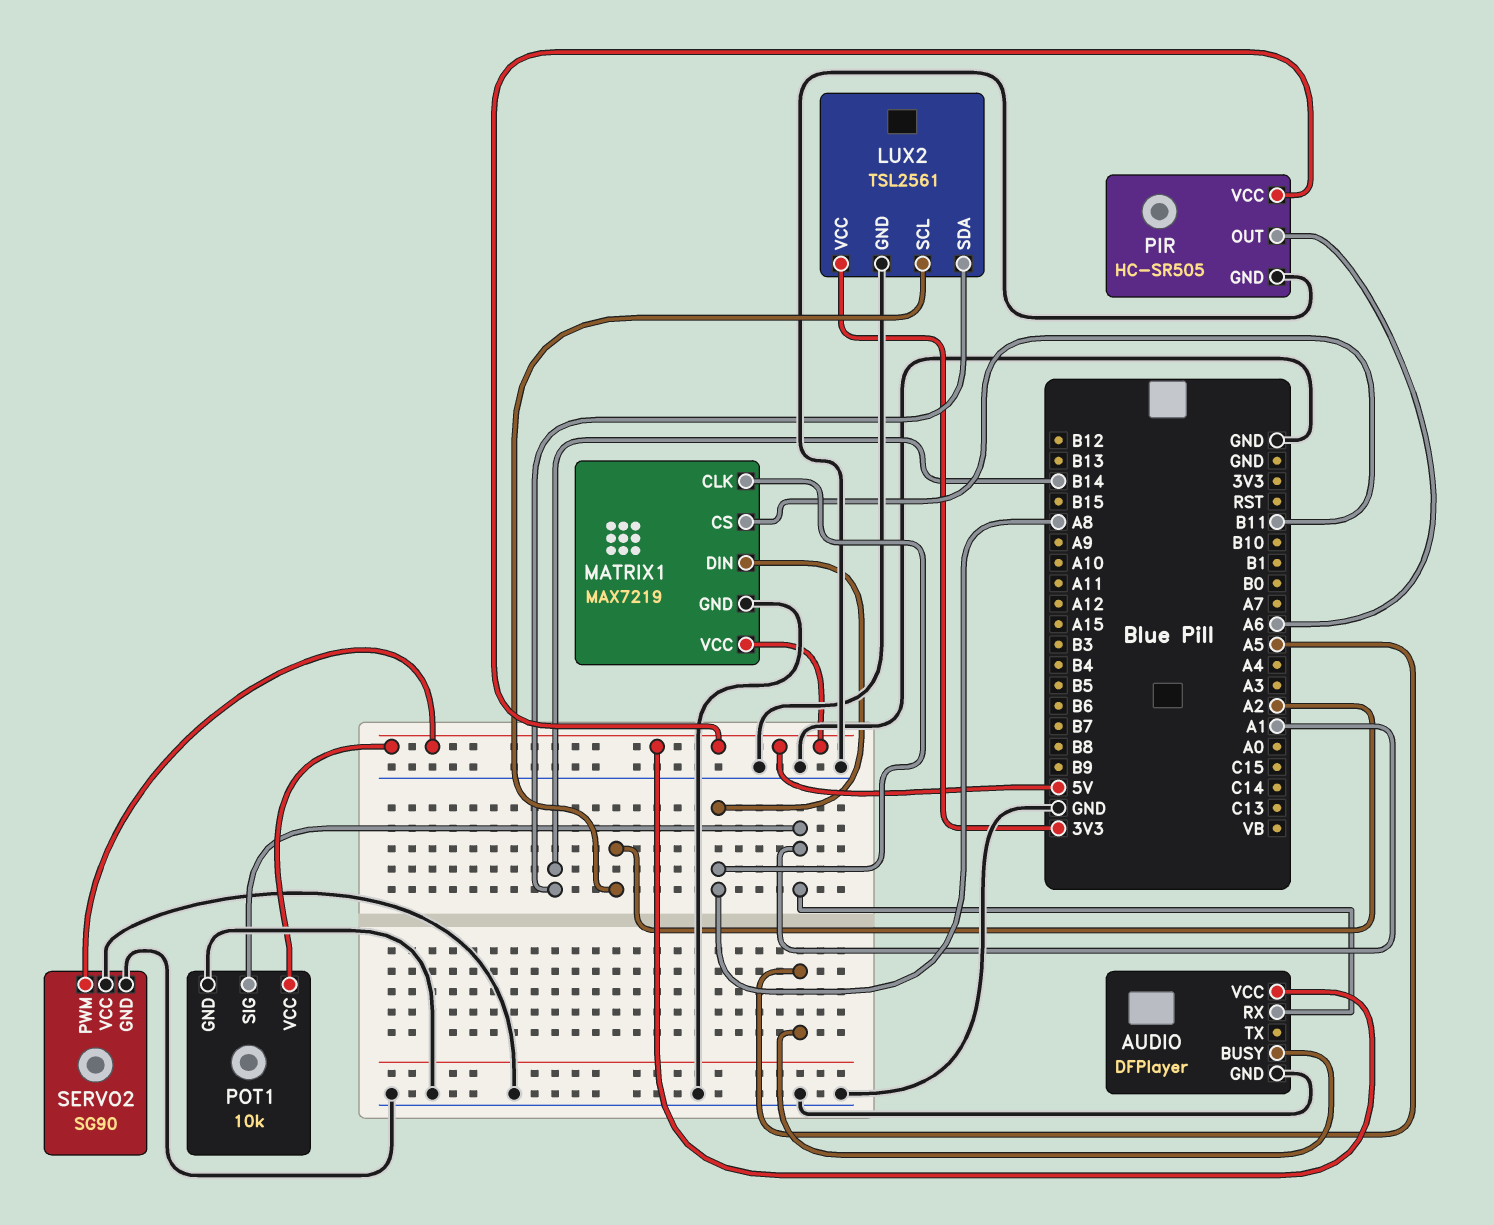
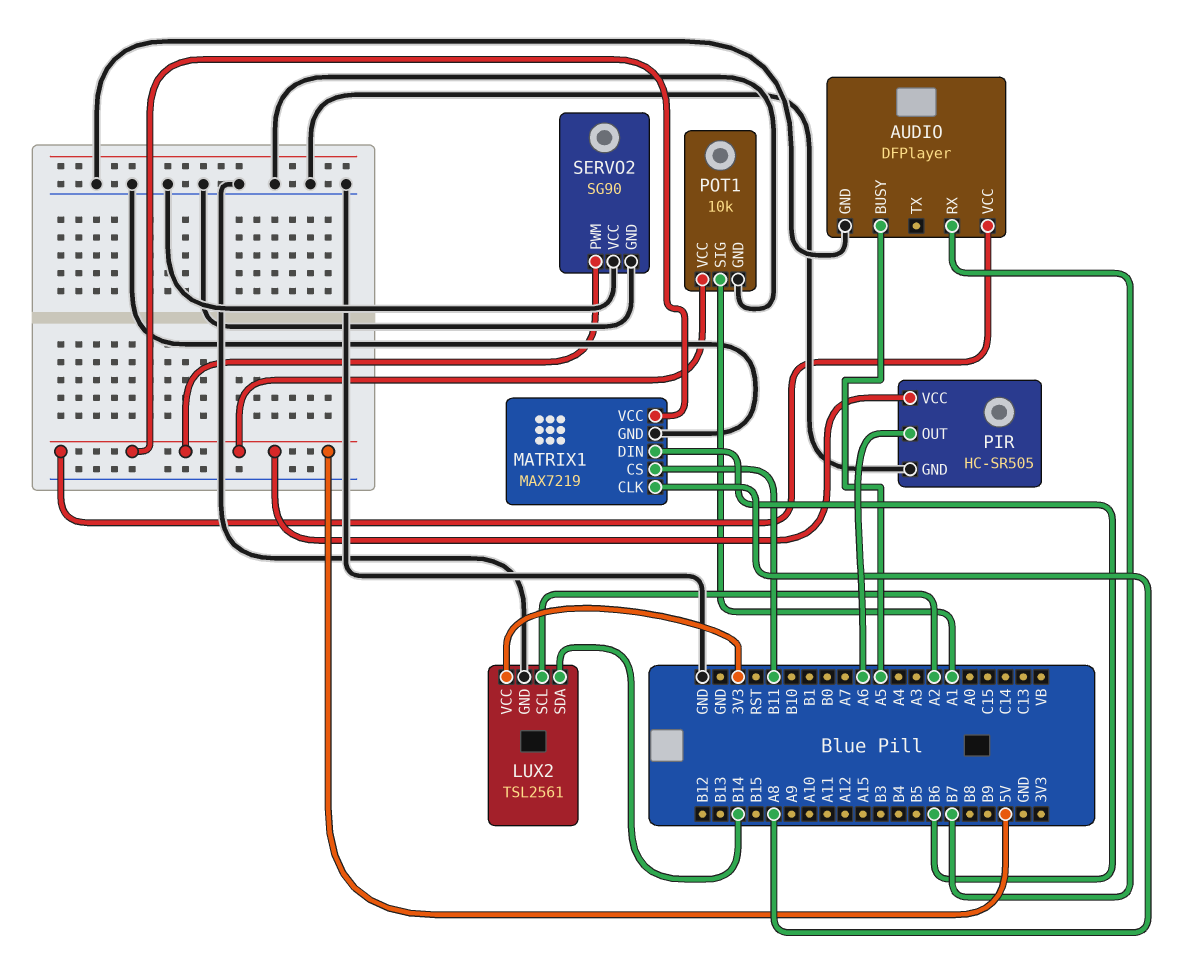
AUDIO pin RX: A1 -> B7
MATRIX1 pin DIN: A8 -> B6

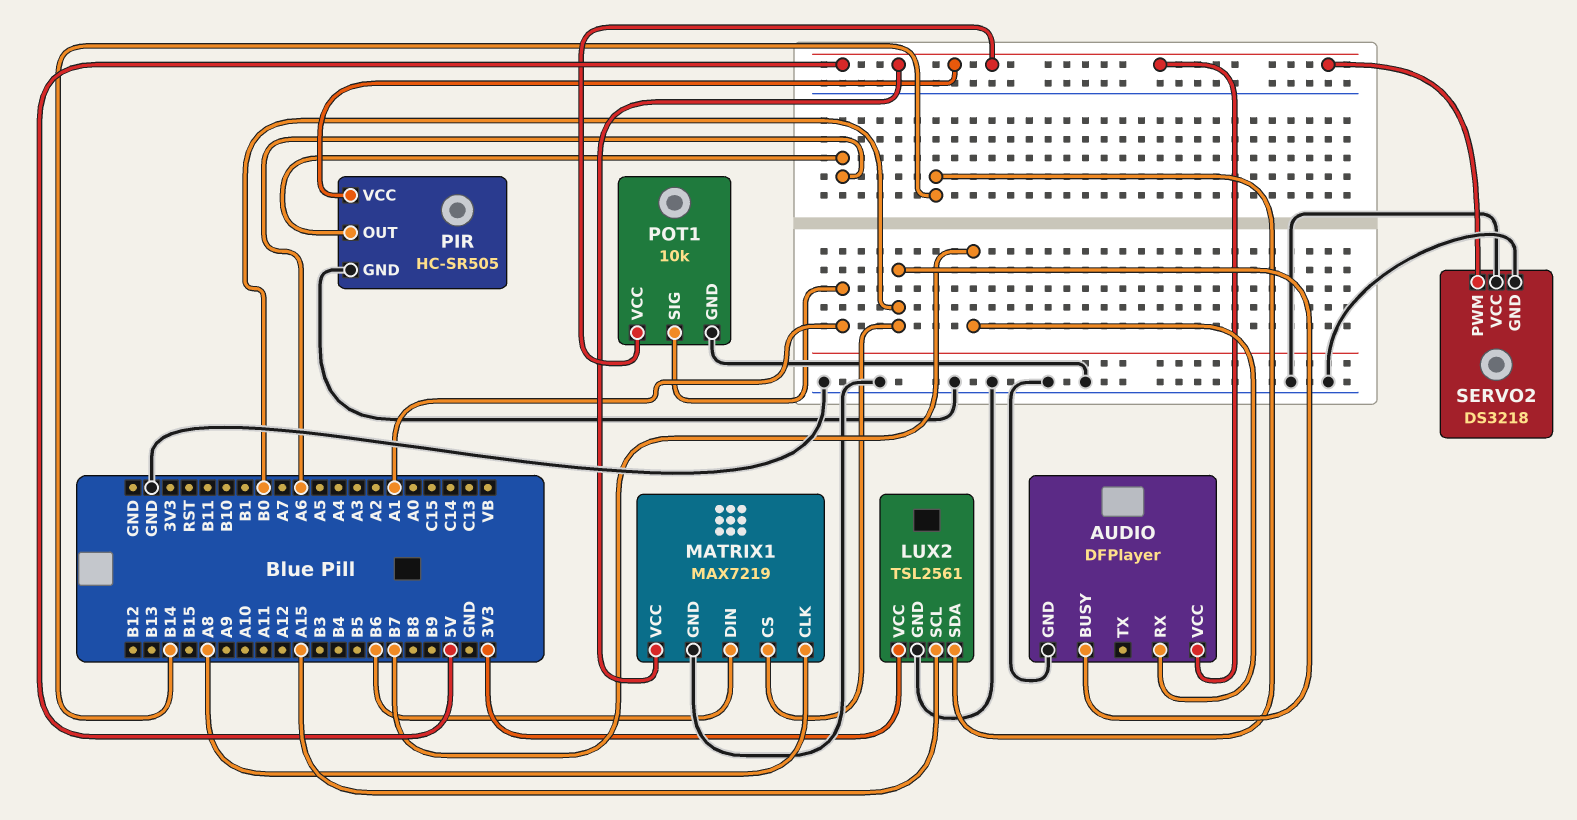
AUDIO pin BUSY: A5 -> B0
LUX2 pin SCL: A2 -> A15
MATRIX1 pin CS: B11 -> B0
SERVO2: SG90 -> DS3218

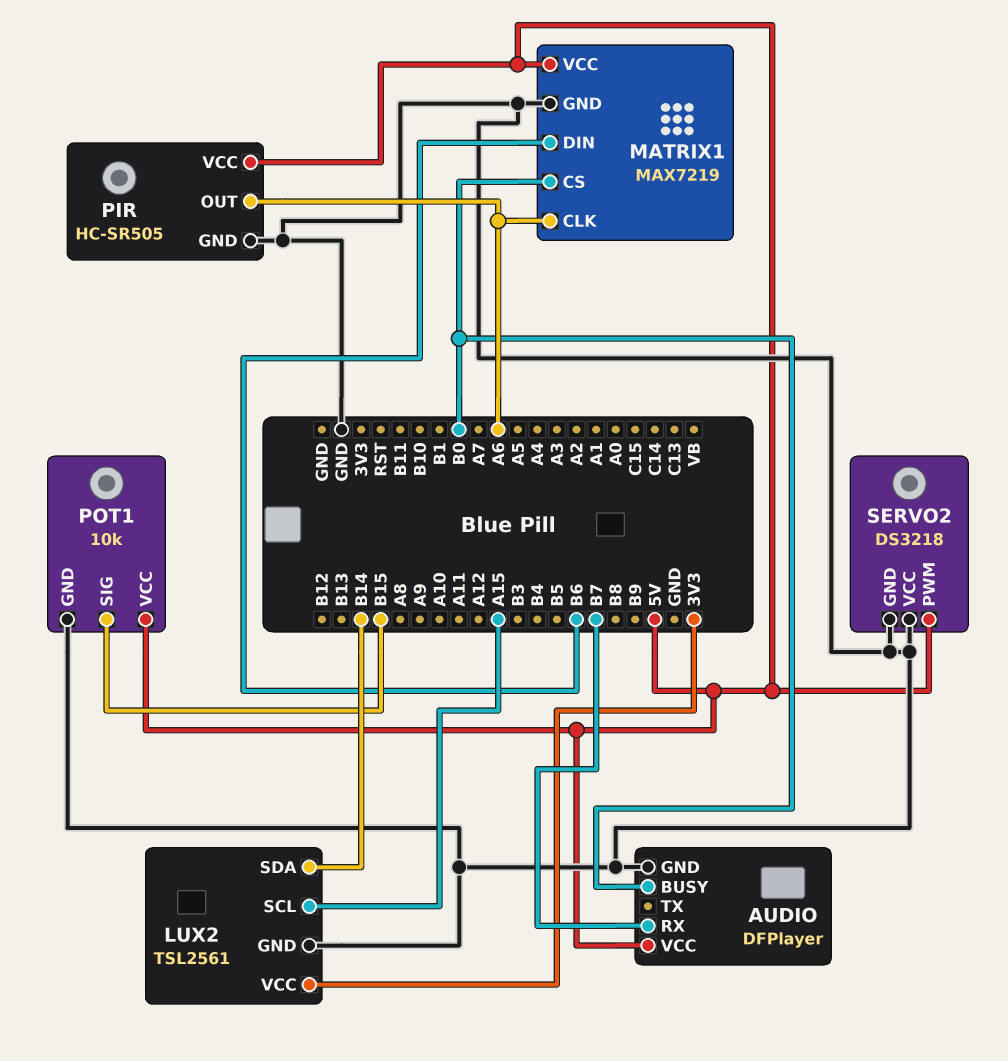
MATRIX1 pin CLK: A8 -> A6
POT1 pin SIG: A1 -> B15

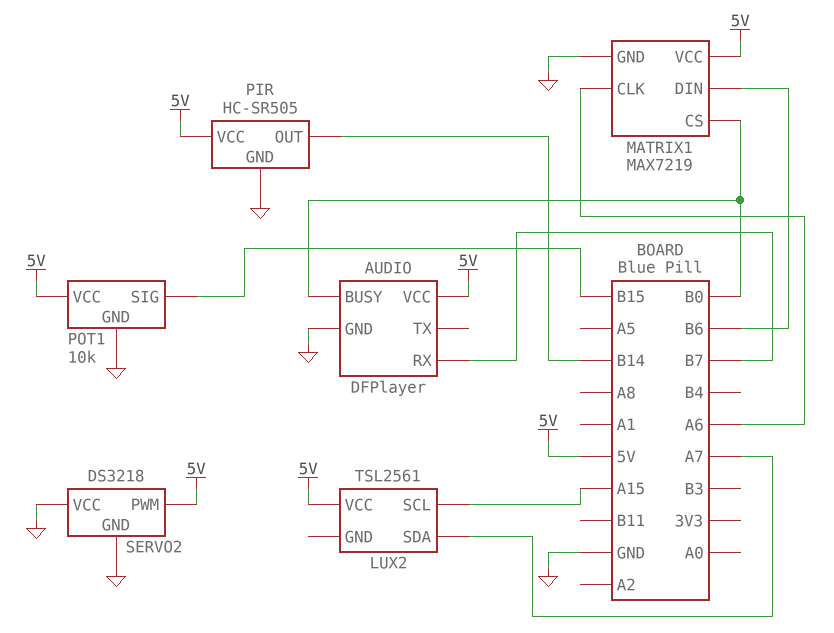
LUX2 pin GND: GND -> none
LUX2 pin SDA: B14 -> A7
LUX2 pin VCC: 3V3 -> 5V
PIR pin OUT: A6 -> B14

